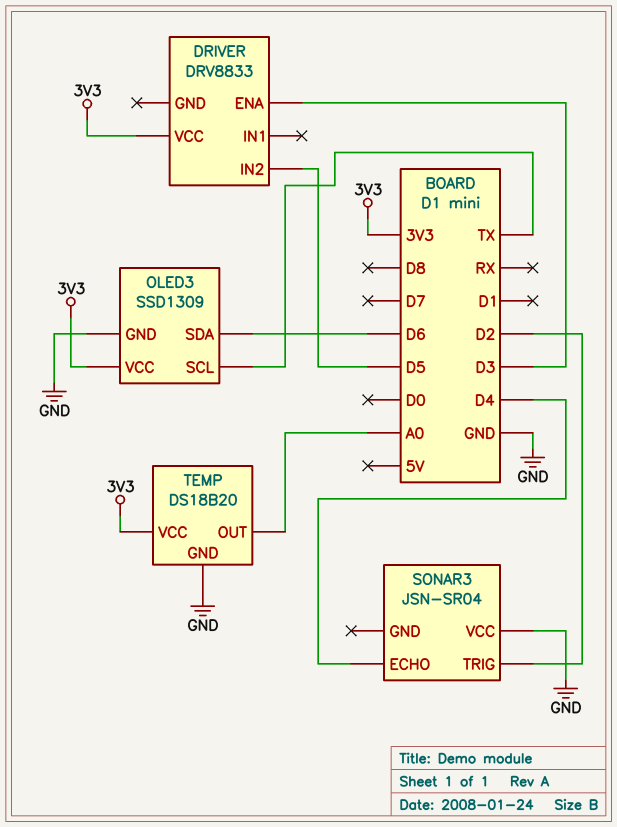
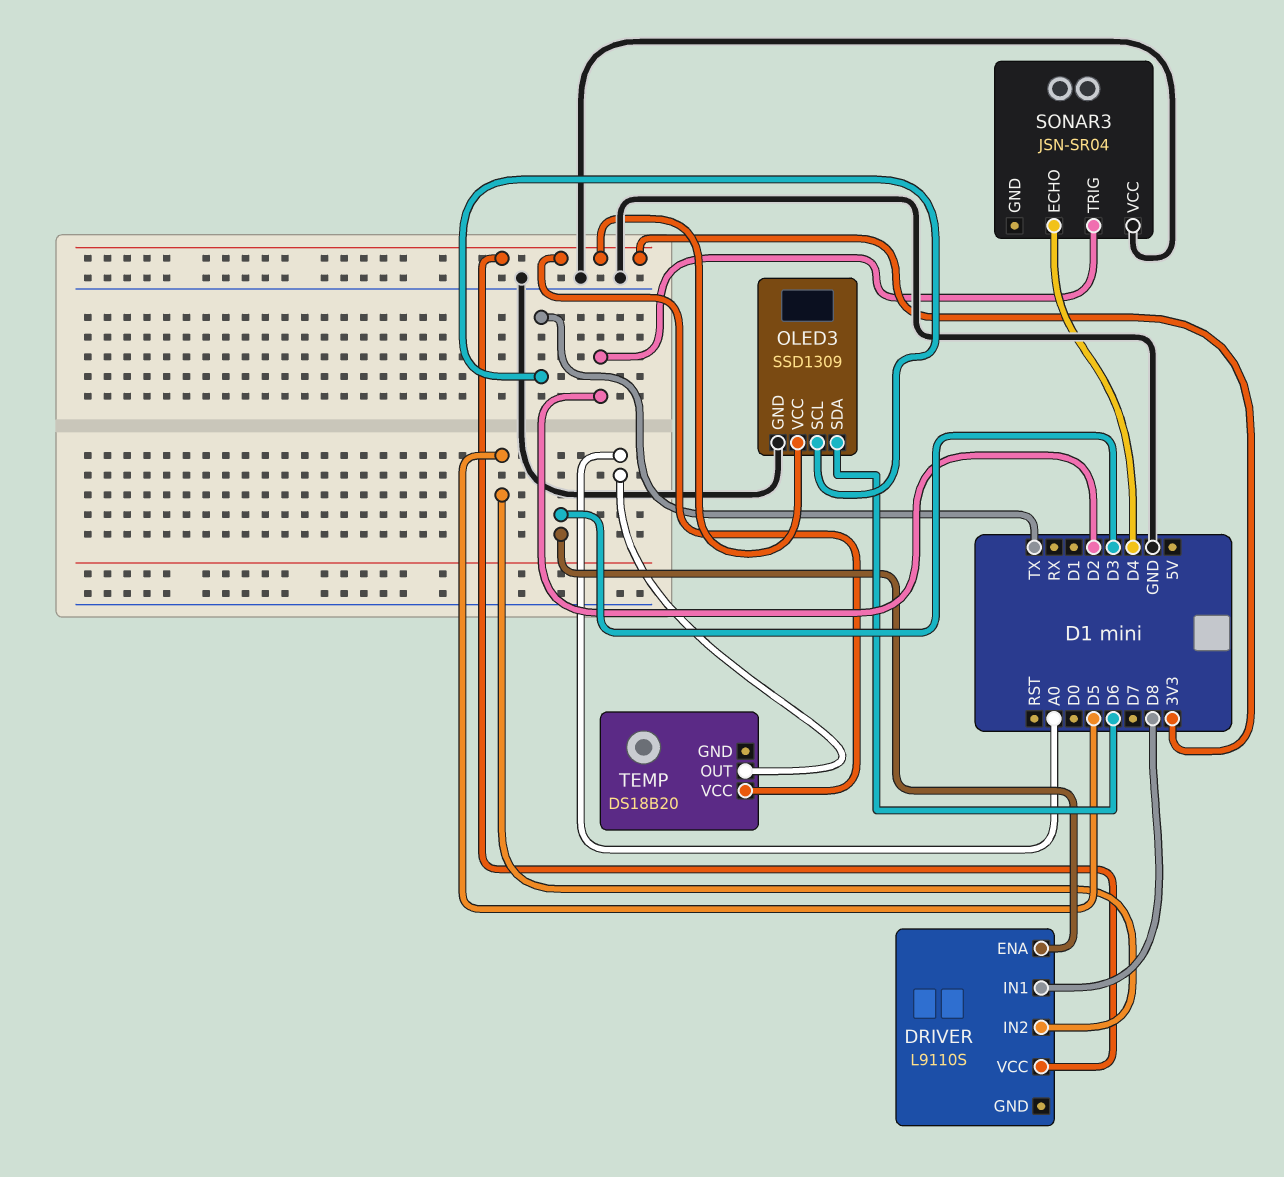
DRIVER: DRV8833 -> L9110S
DRIVER pin IN1: none -> D8
TEMP pin GND: GND -> none

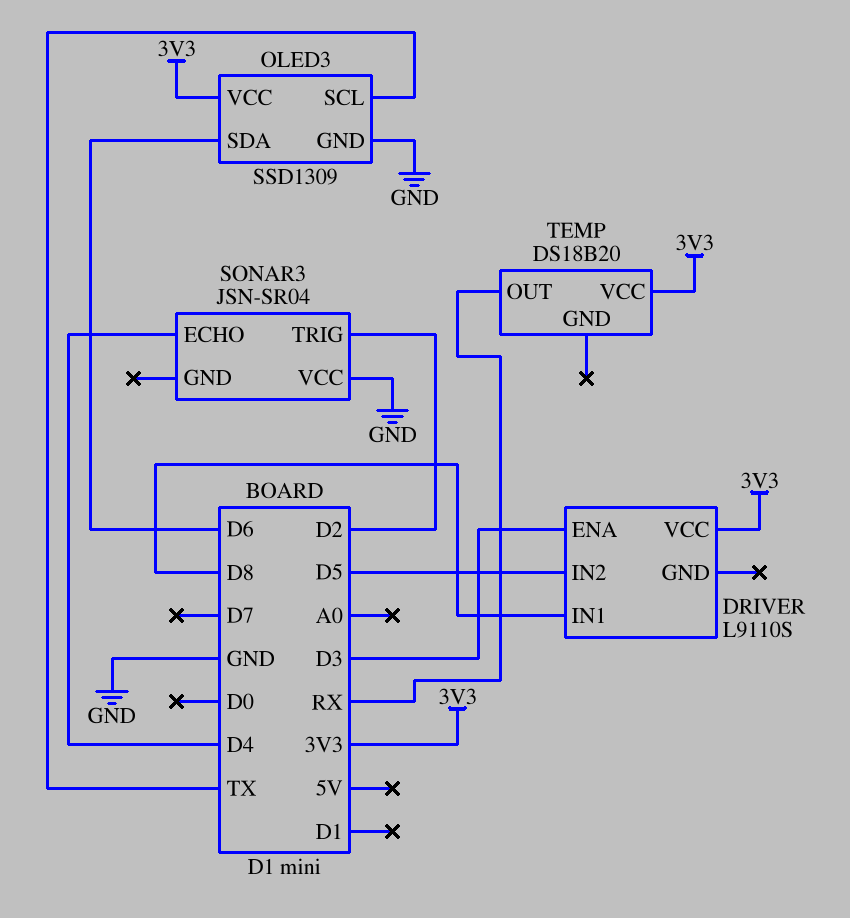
TEMP pin OUT: A0 -> RX

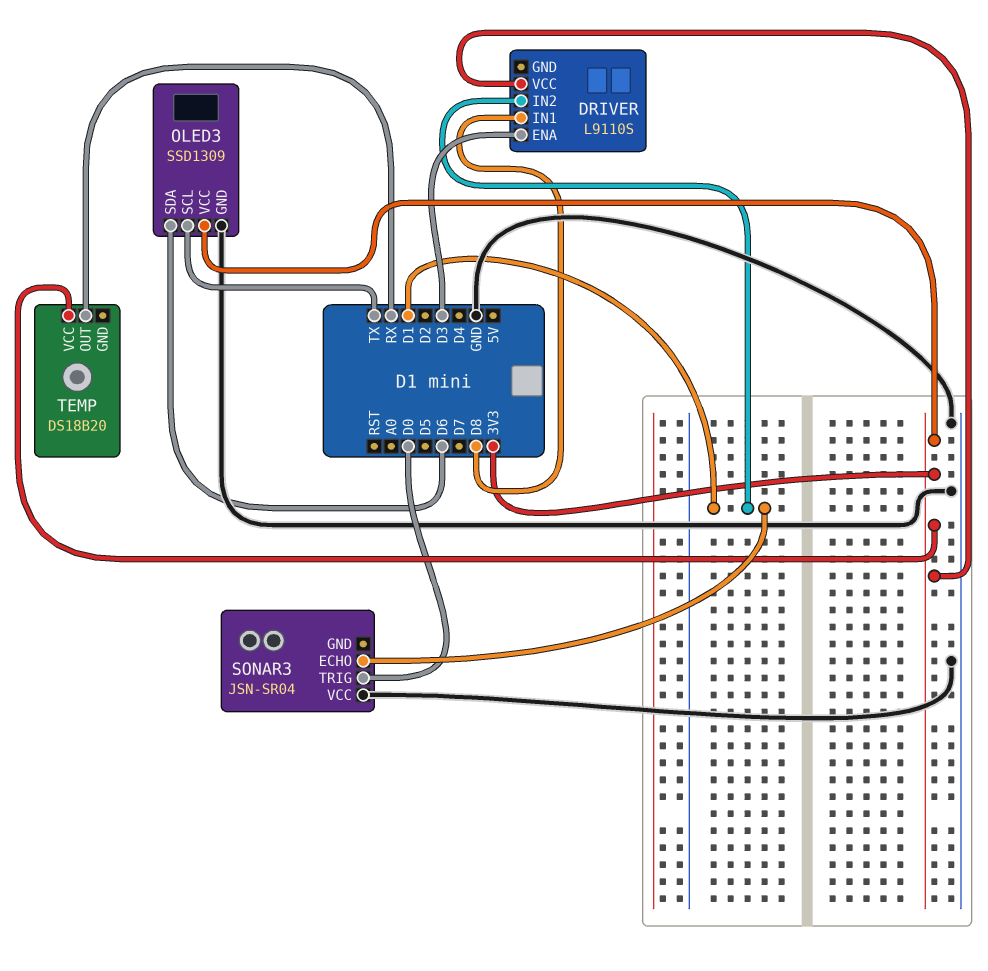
DRIVER pin IN2: D5 -> D1
SONAR3 pin ECHO: D4 -> D1
SONAR3 pin TRIG: D2 -> D0

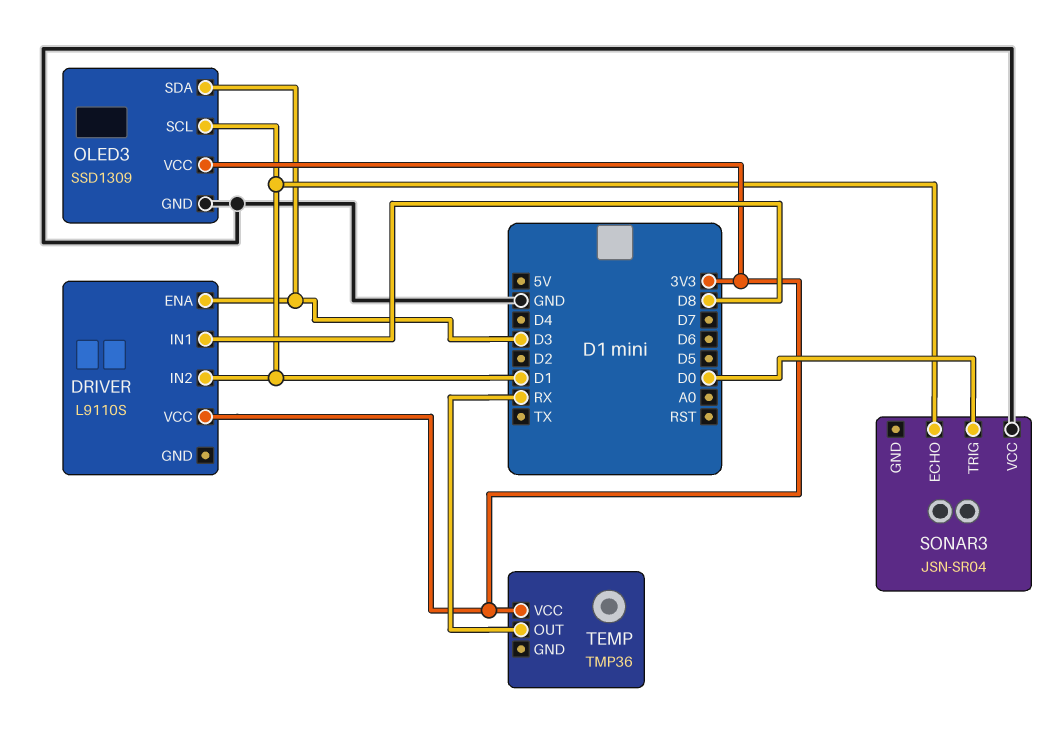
OLED3 pin SCL: TX -> D1
OLED3 pin SDA: D6 -> D3
TEMP: DS18B20 -> TMP36

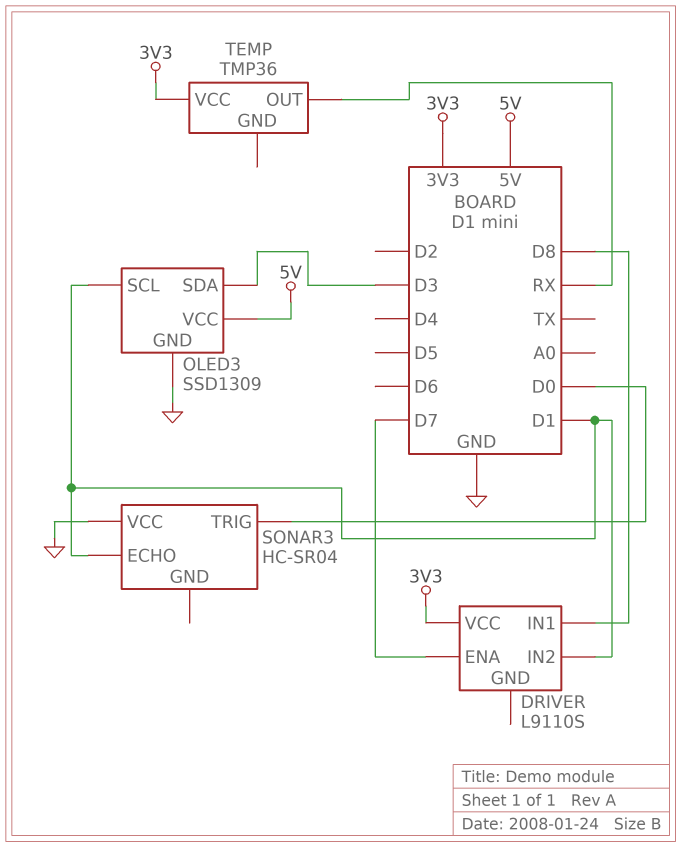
DRIVER pin ENA: D3 -> D7
OLED3 pin VCC: 3V3 -> 5V
SONAR3: JSN-SR04 -> HC-SR04

